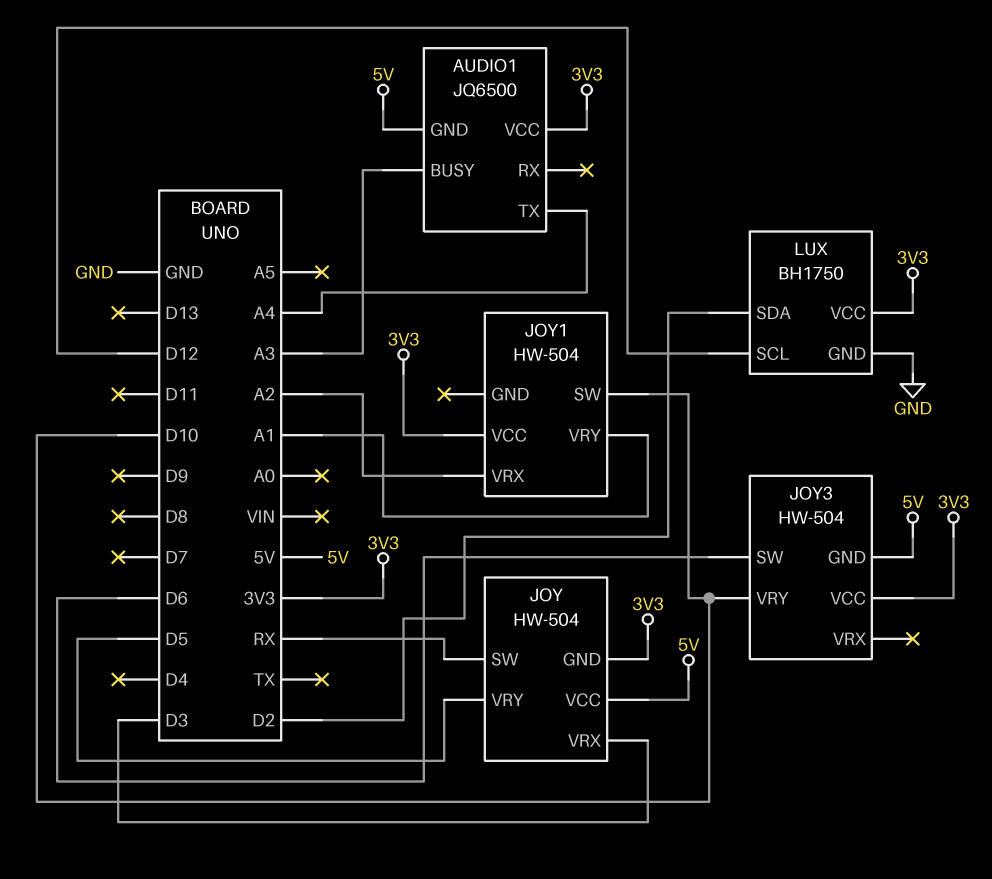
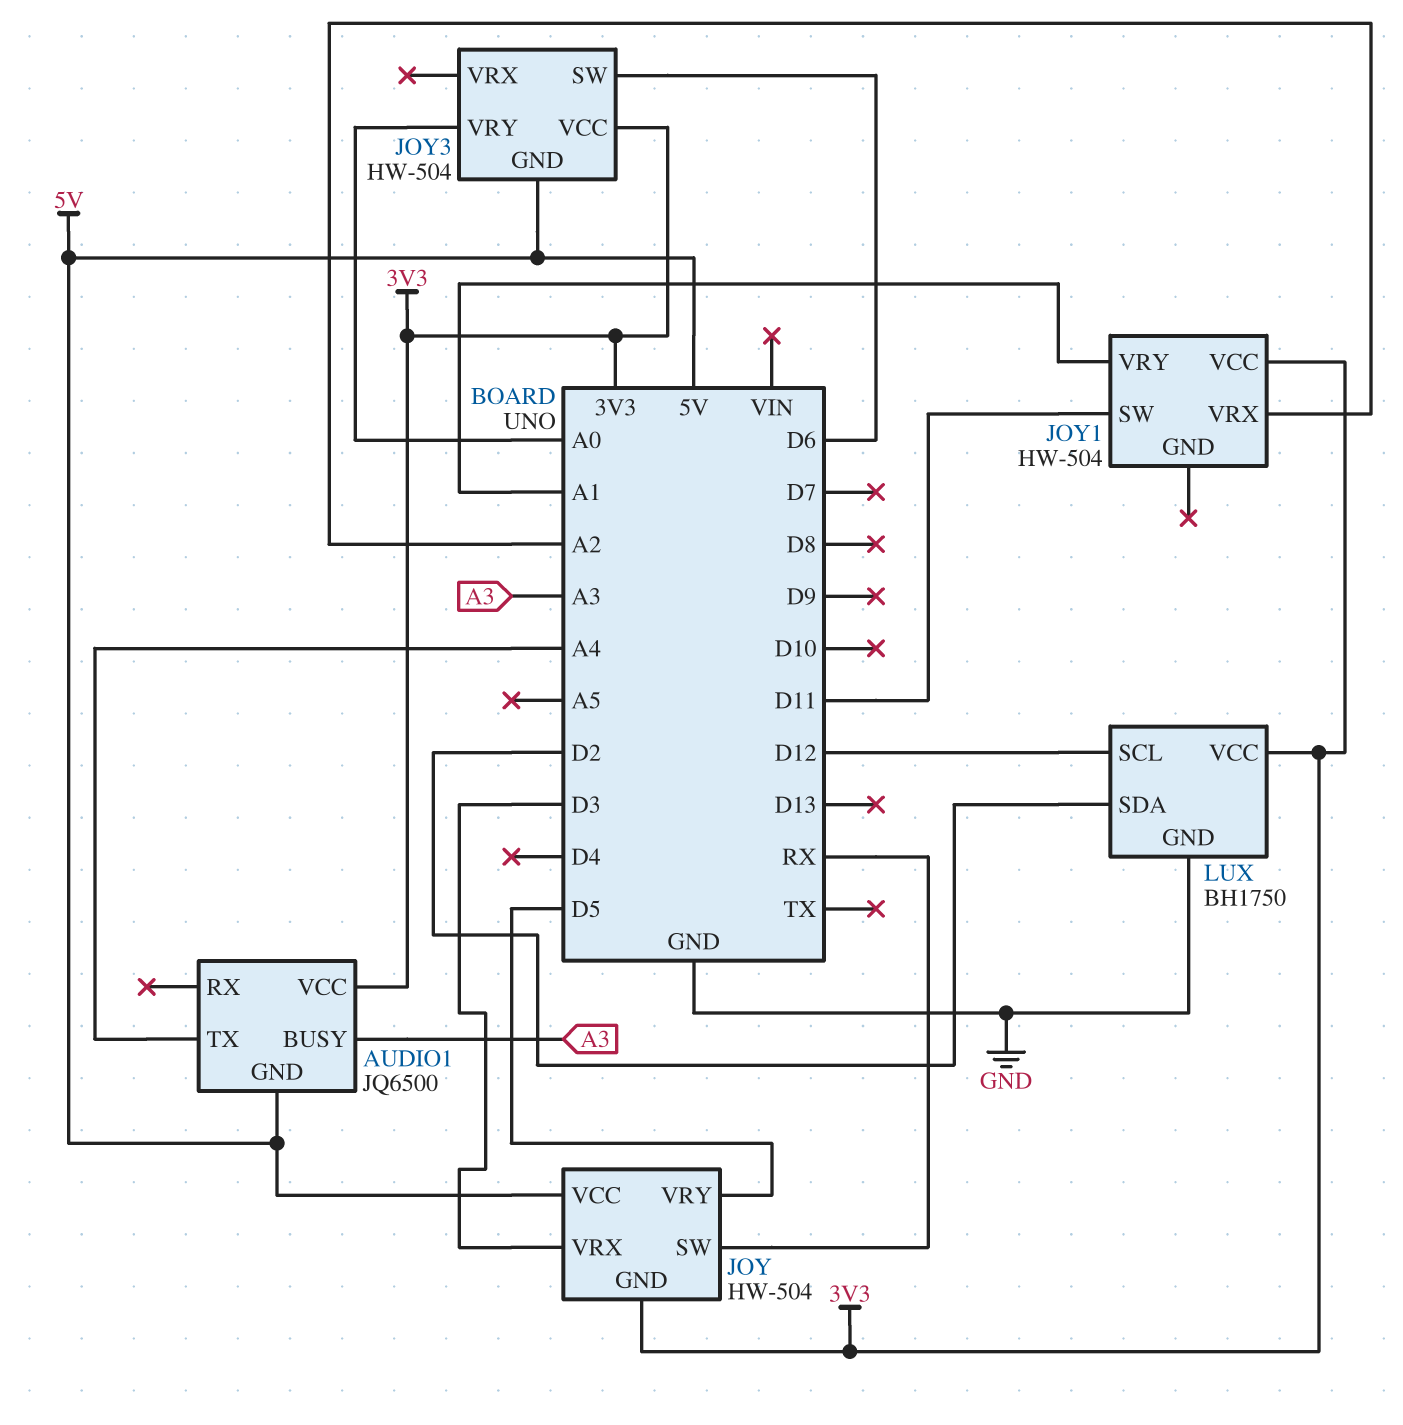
JOY1 pin SW: D10 -> D11
JOY3 pin VRY: D10 -> A0

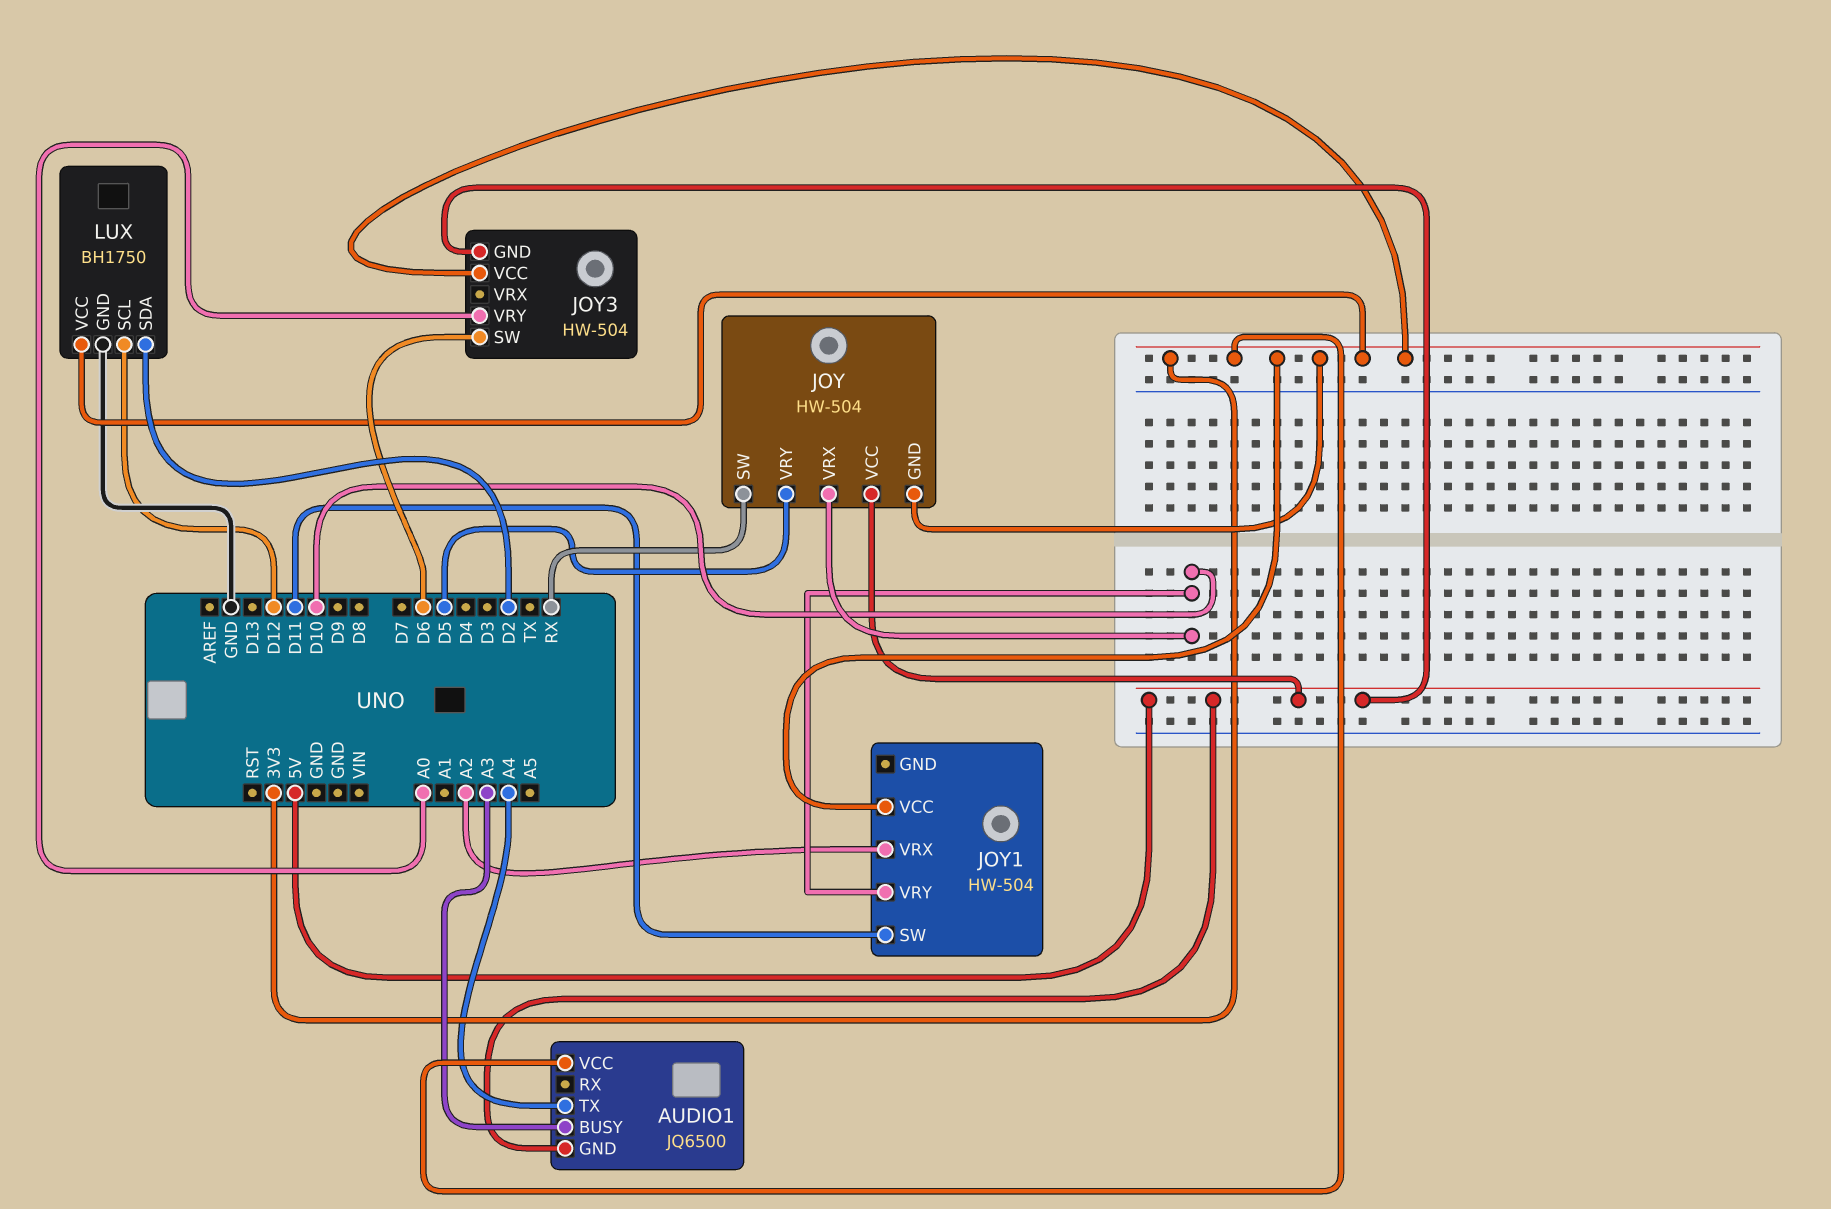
JOY pin VRX: D3 -> D10
JOY1 pin VRY: A1 -> D10

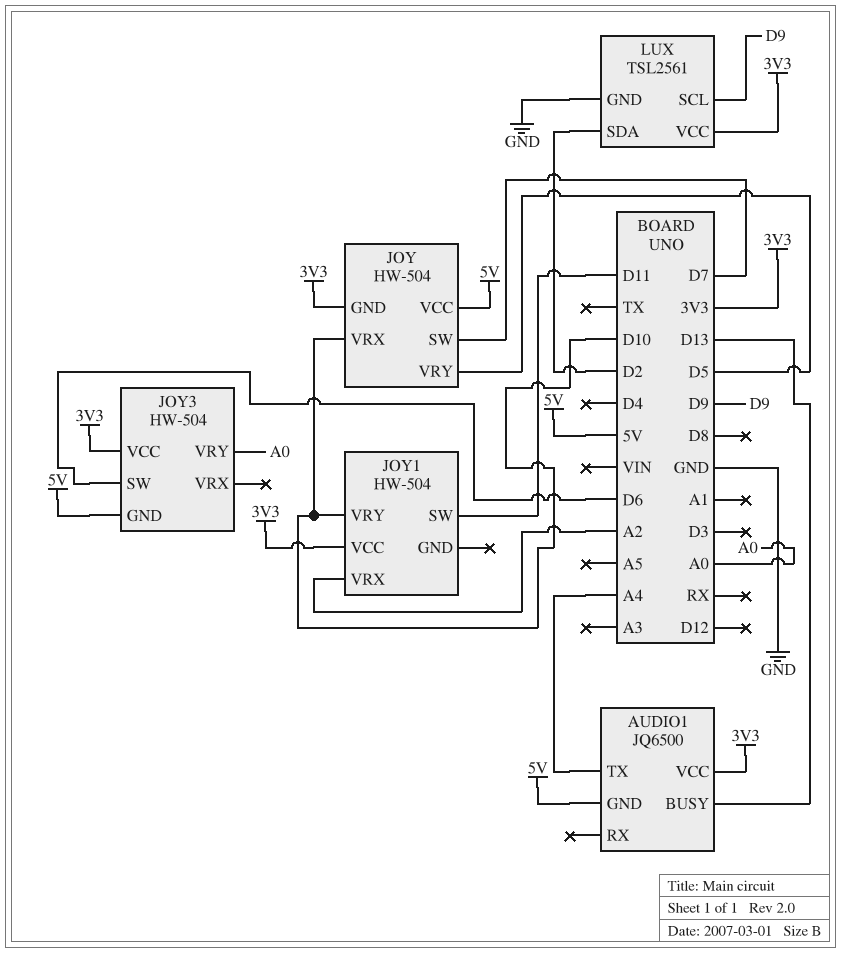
AUDIO1 pin BUSY: A3 -> D13
JOY pin SW: RX -> D7
LUX: BH1750 -> TSL2561
LUX pin SCL: D12 -> D9

